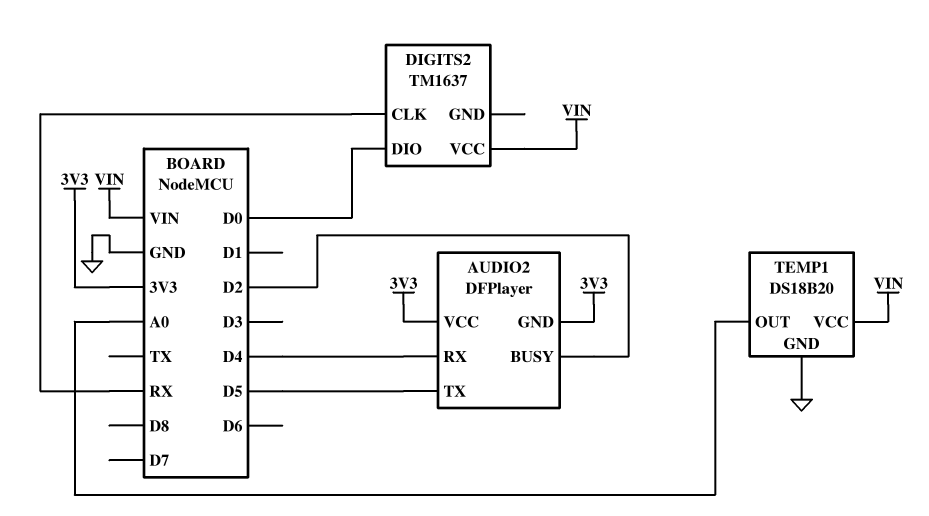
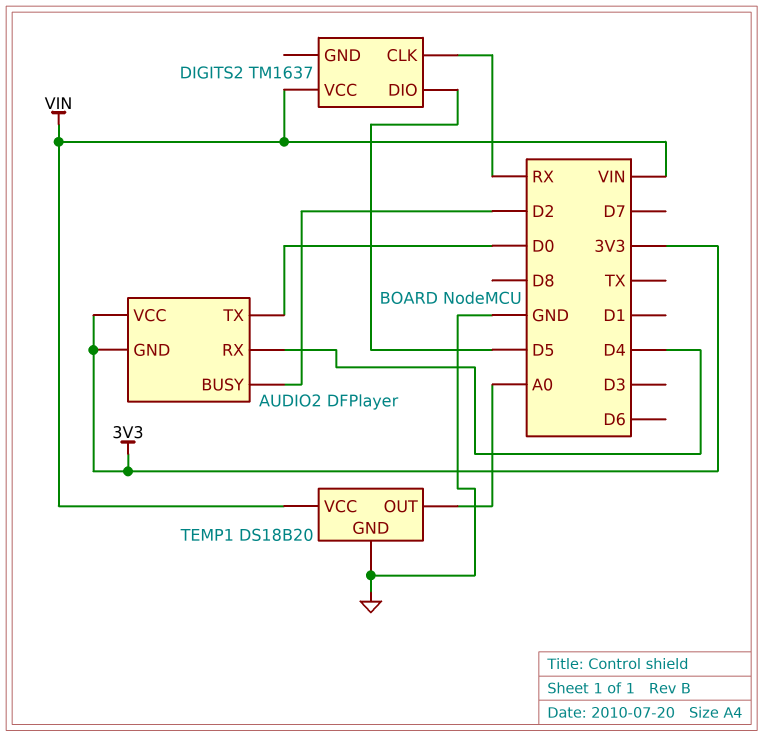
AUDIO2 pin TX: D5 -> D0
DIGITS2 pin DIO: D0 -> D5

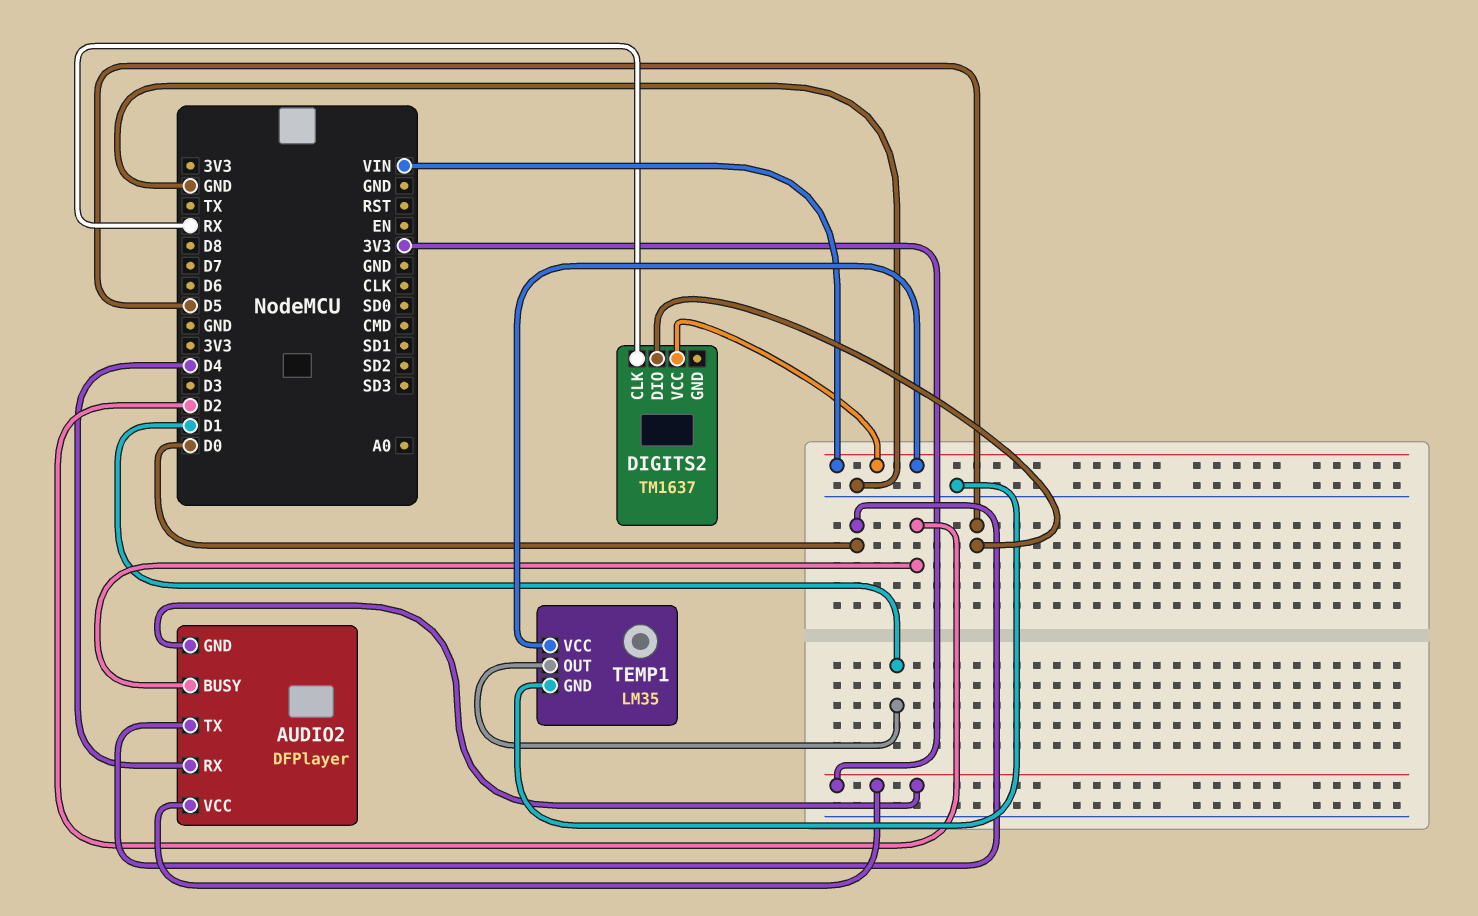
TEMP1: DS18B20 -> LM35
TEMP1 pin OUT: A0 -> D1

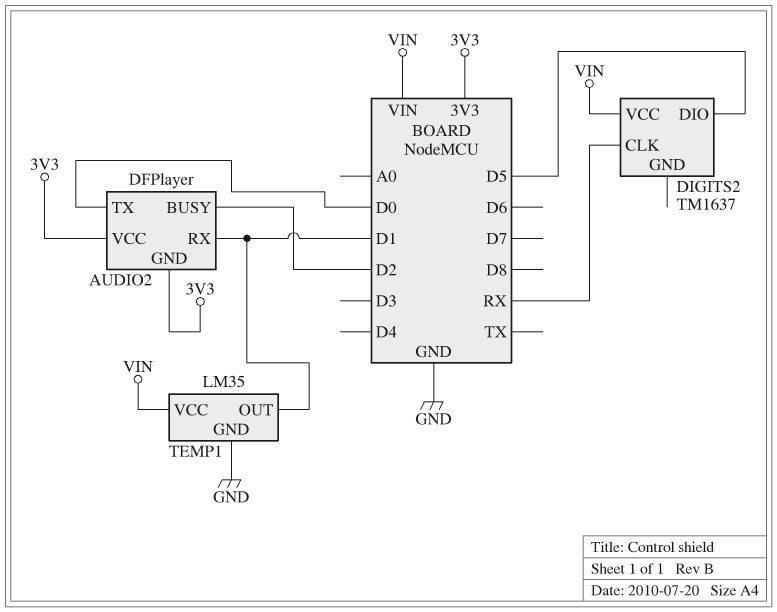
AUDIO2 pin RX: D4 -> D1

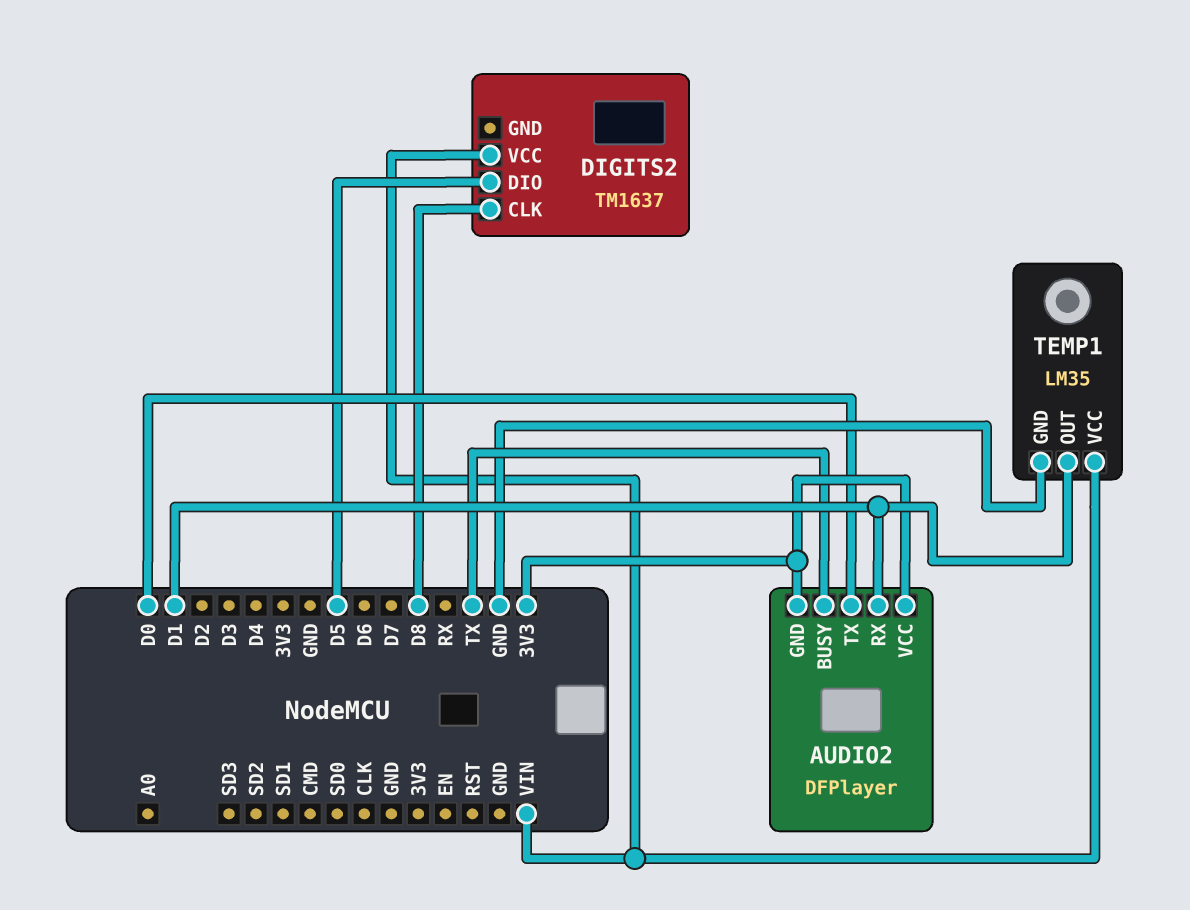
AUDIO2 pin BUSY: D2 -> TX
DIGITS2 pin CLK: RX -> D8

